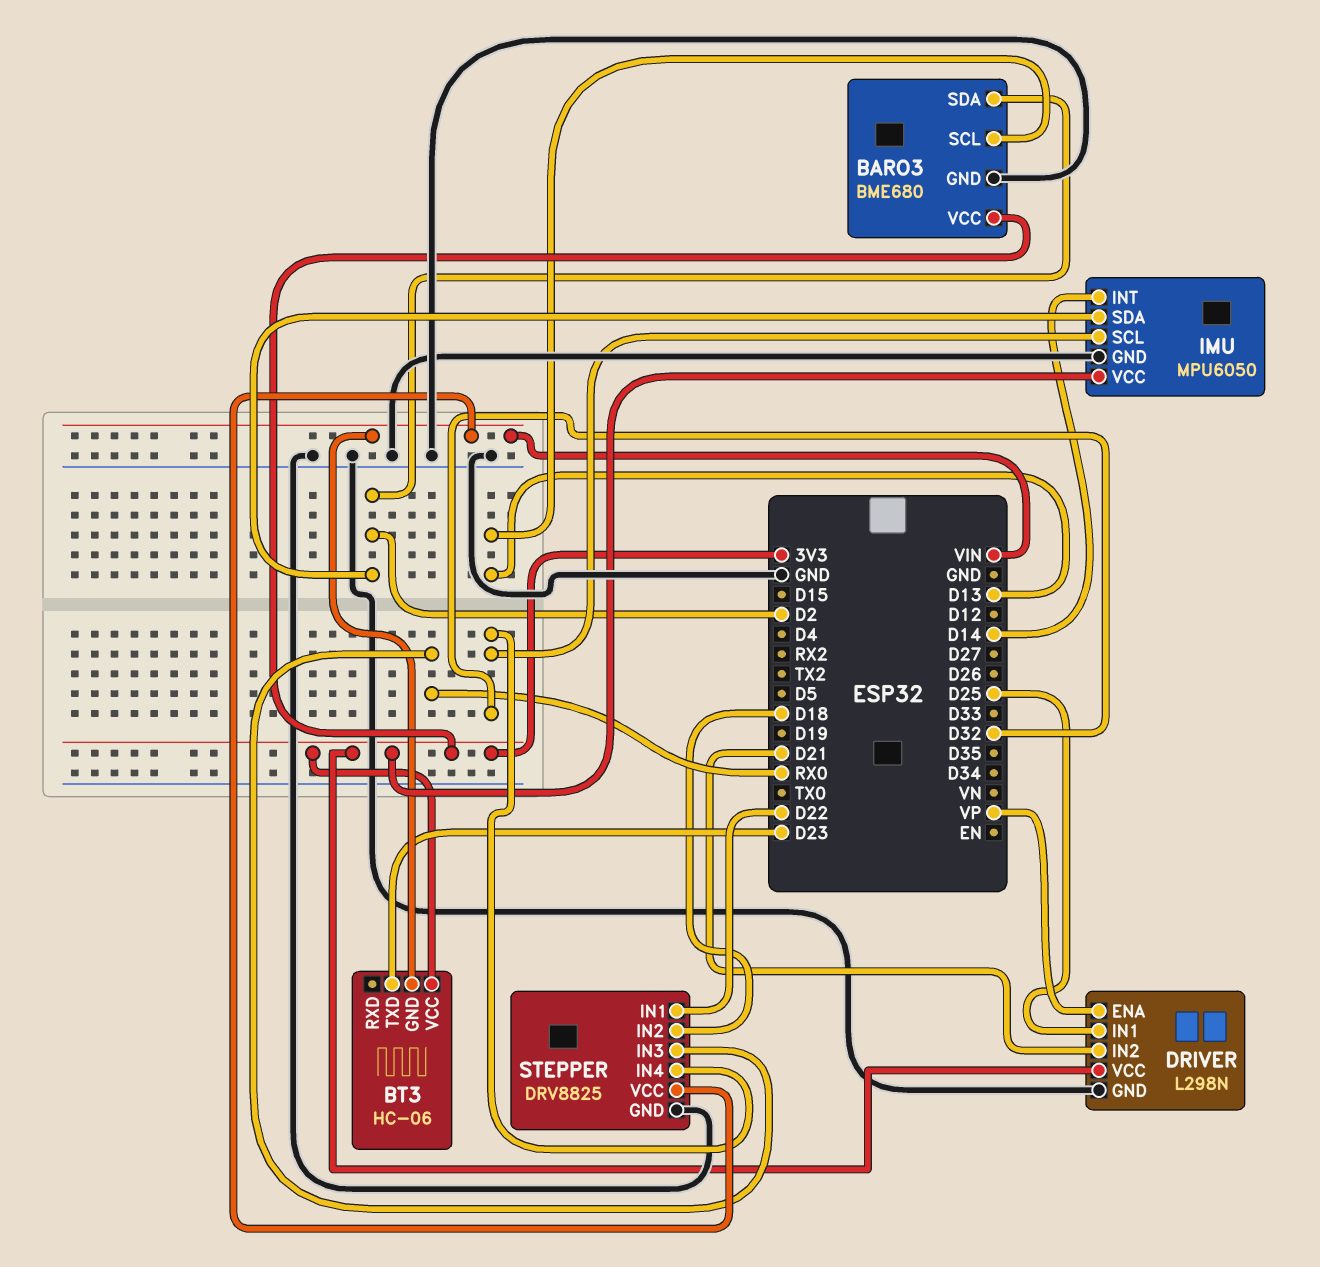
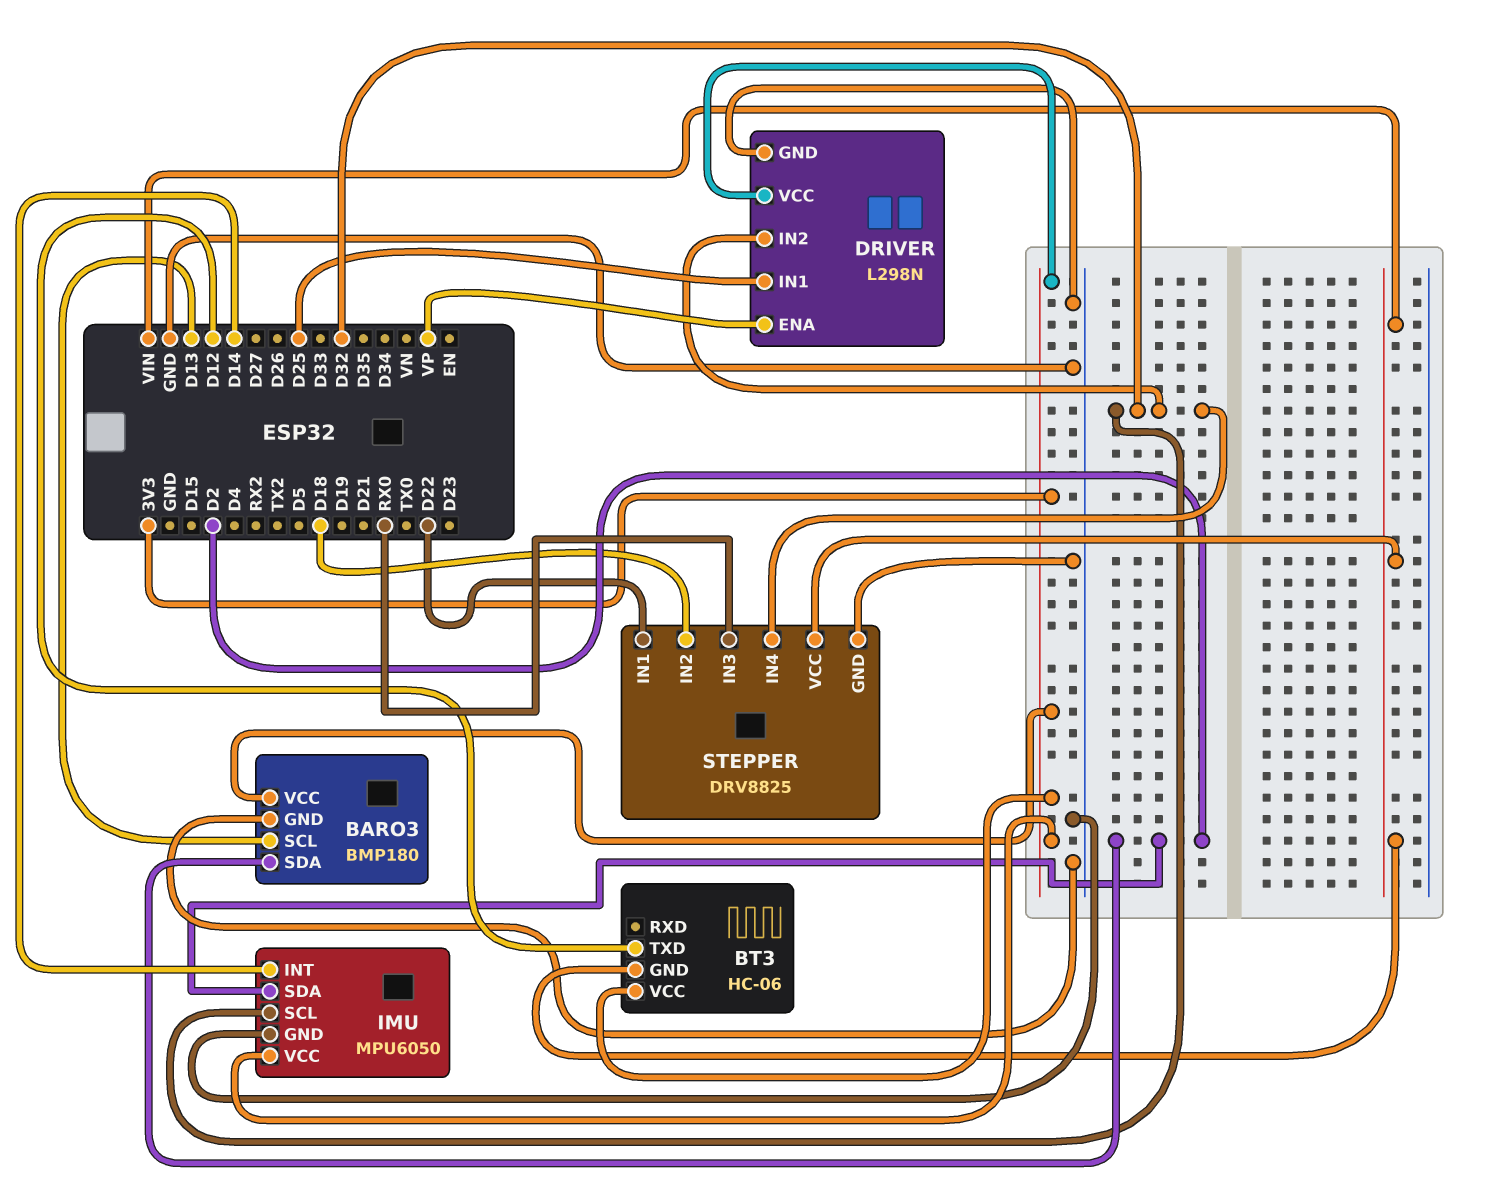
BARO3: BME680 -> BMP180
BT3 pin TXD: D23 -> D12
DRIVER pin IN2: D21 -> D32

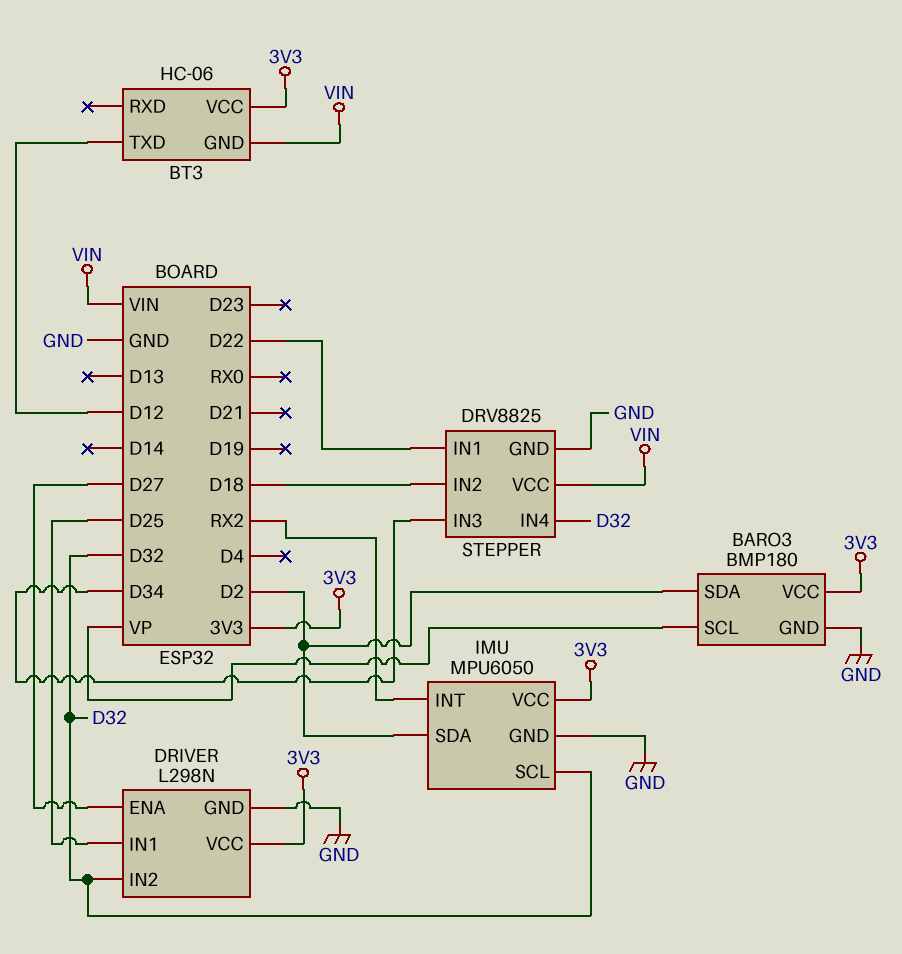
BARO3 pin SCL: D13 -> VP
DRIVER pin ENA: VP -> D27
IMU pin INT: D14 -> RX2
STEPPER pin IN3: RX0 -> D34

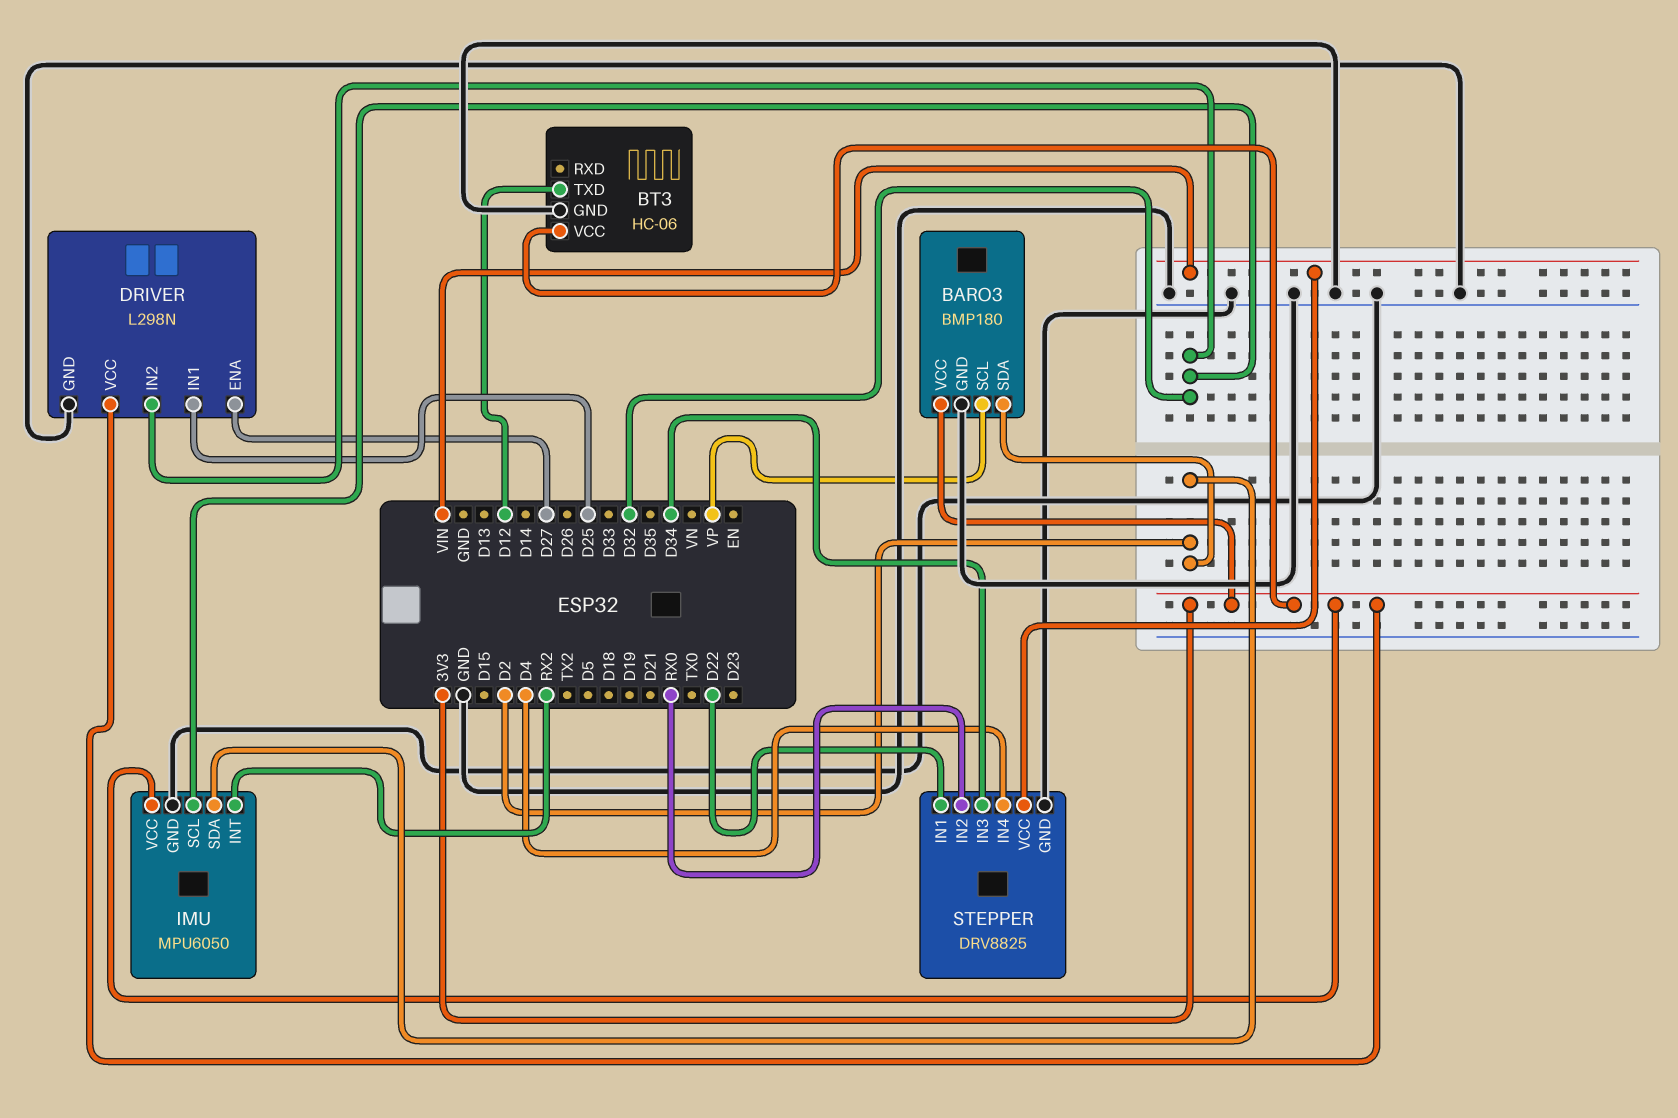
BT3 pin GND: VIN -> GND
STEPPER pin IN2: D18 -> RX0
STEPPER pin IN4: D32 -> D4

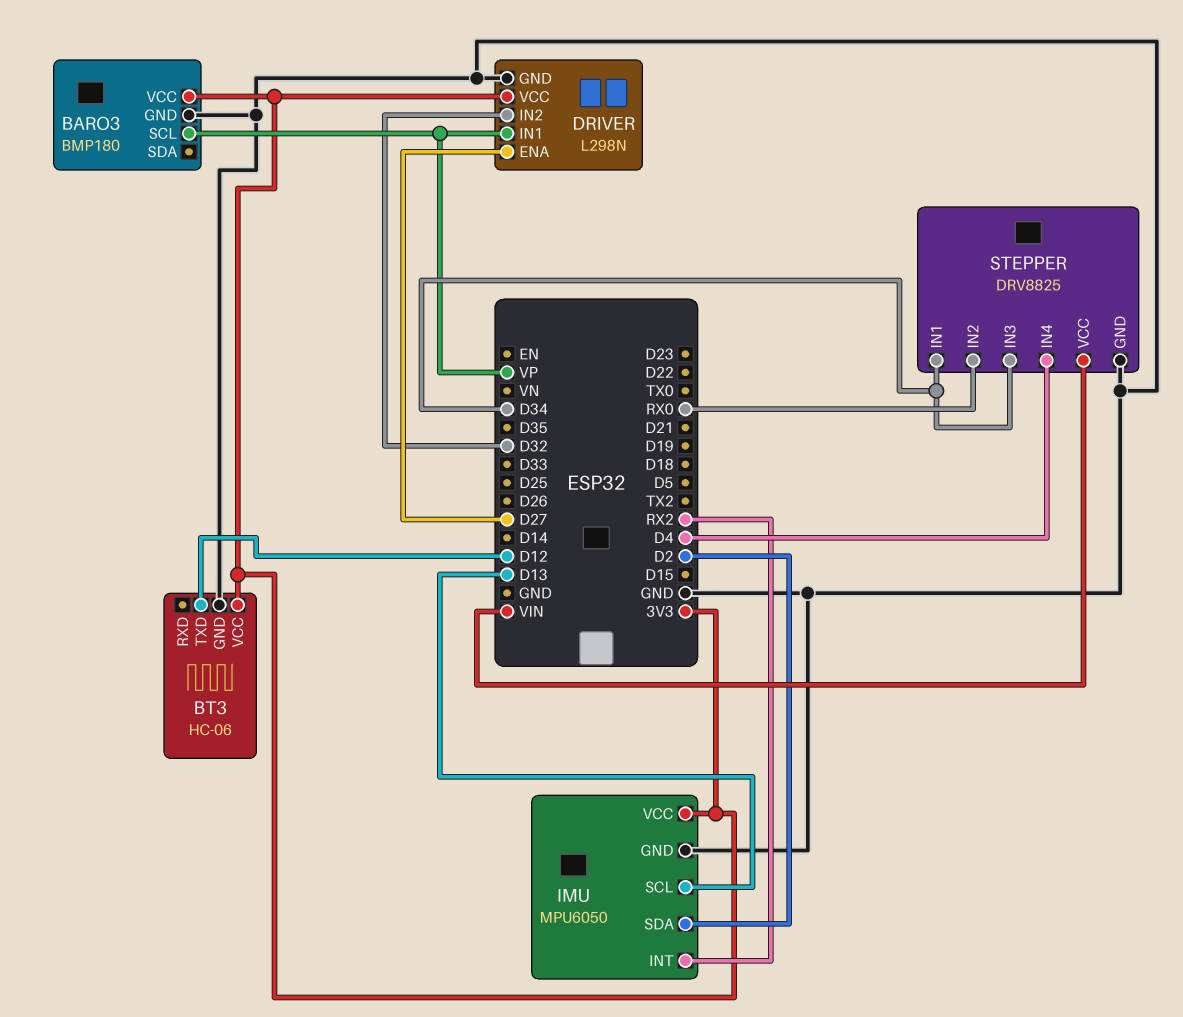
BARO3 pin SDA: D2 -> none
DRIVER pin IN1: D25 -> VP
IMU pin SCL: D32 -> D13
STEPPER pin IN1: D22 -> D34

